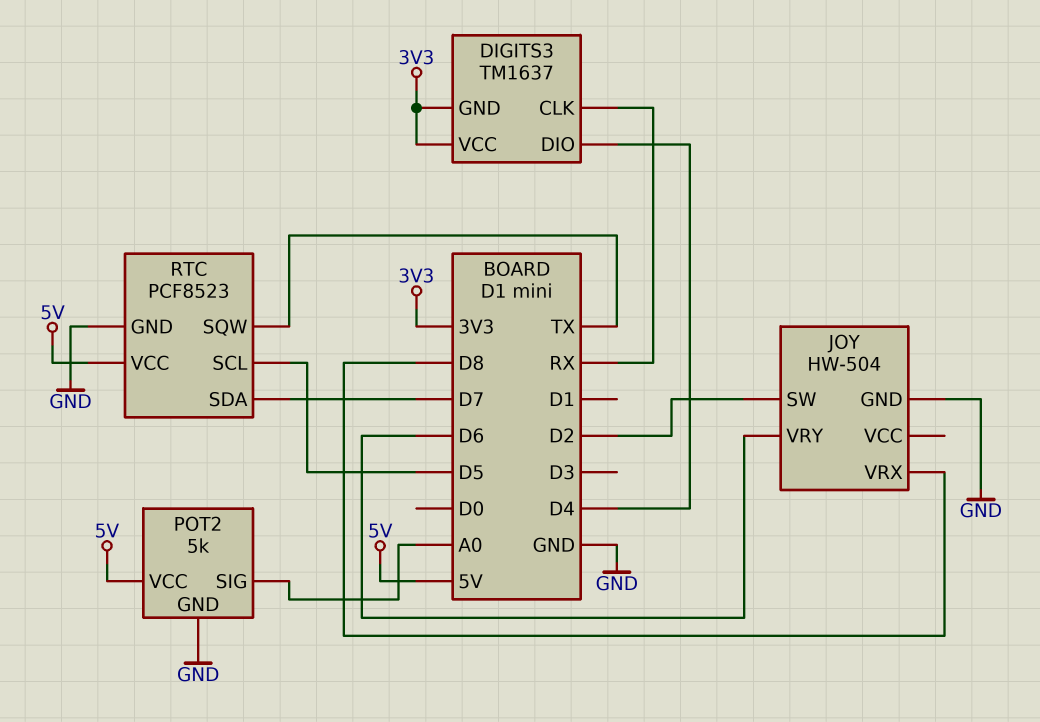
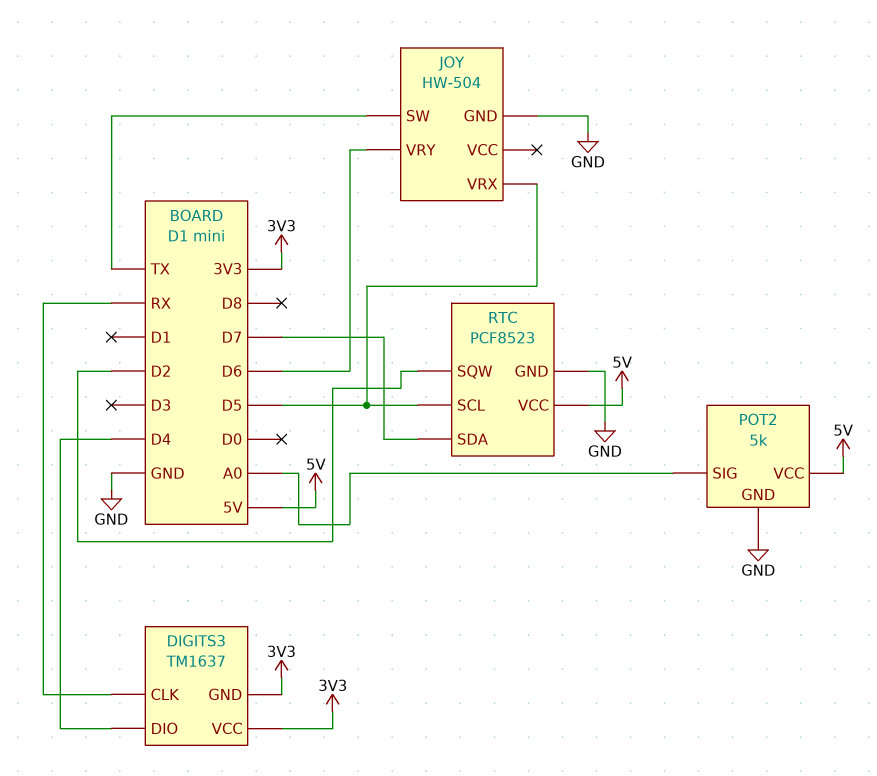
JOY pin SW: D2 -> TX
JOY pin VRX: D8 -> D5
RTC pin SQW: TX -> D2

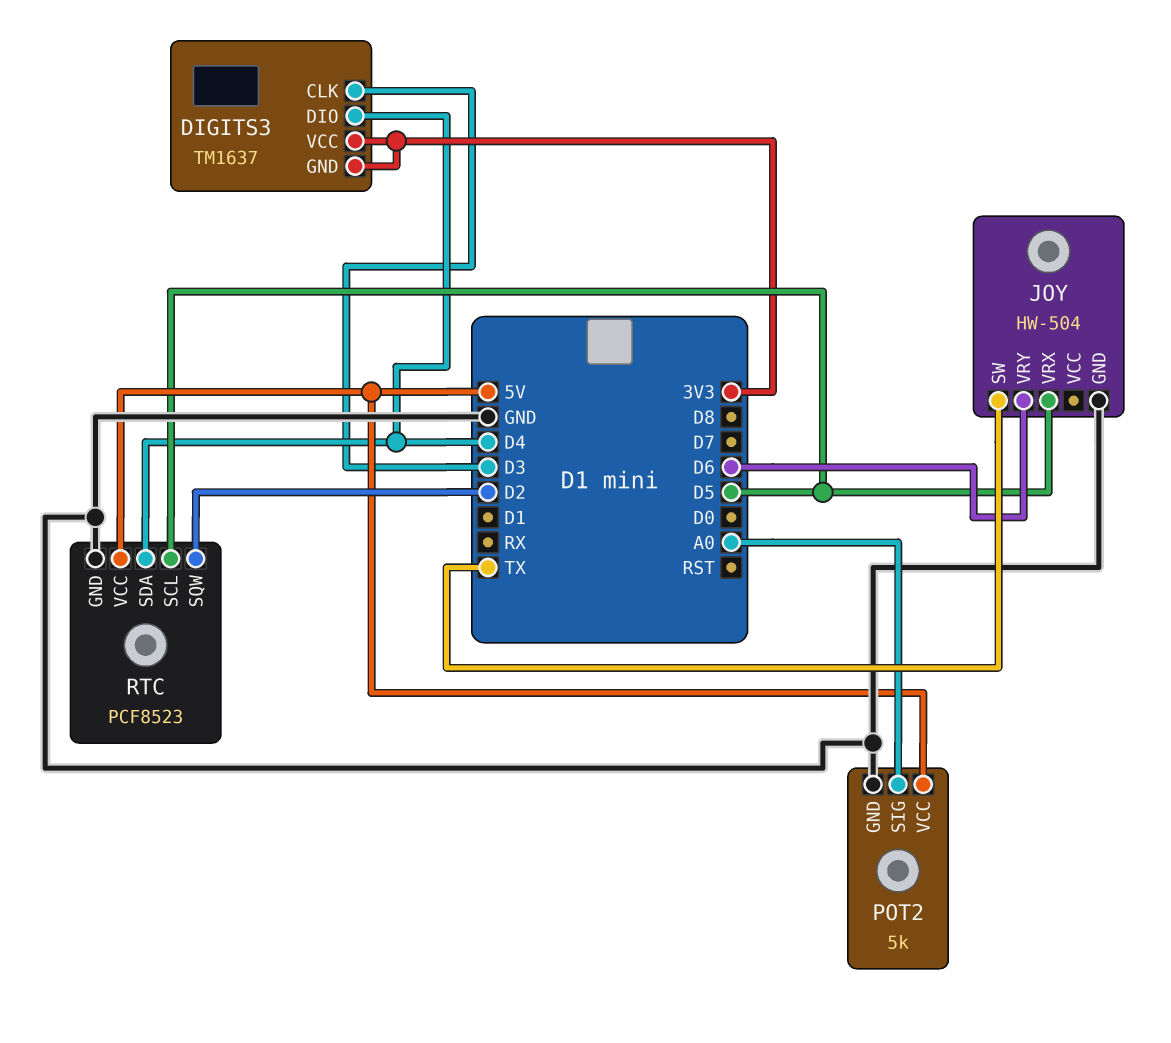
DIGITS3 pin CLK: RX -> D3
RTC pin SDA: D7 -> D4

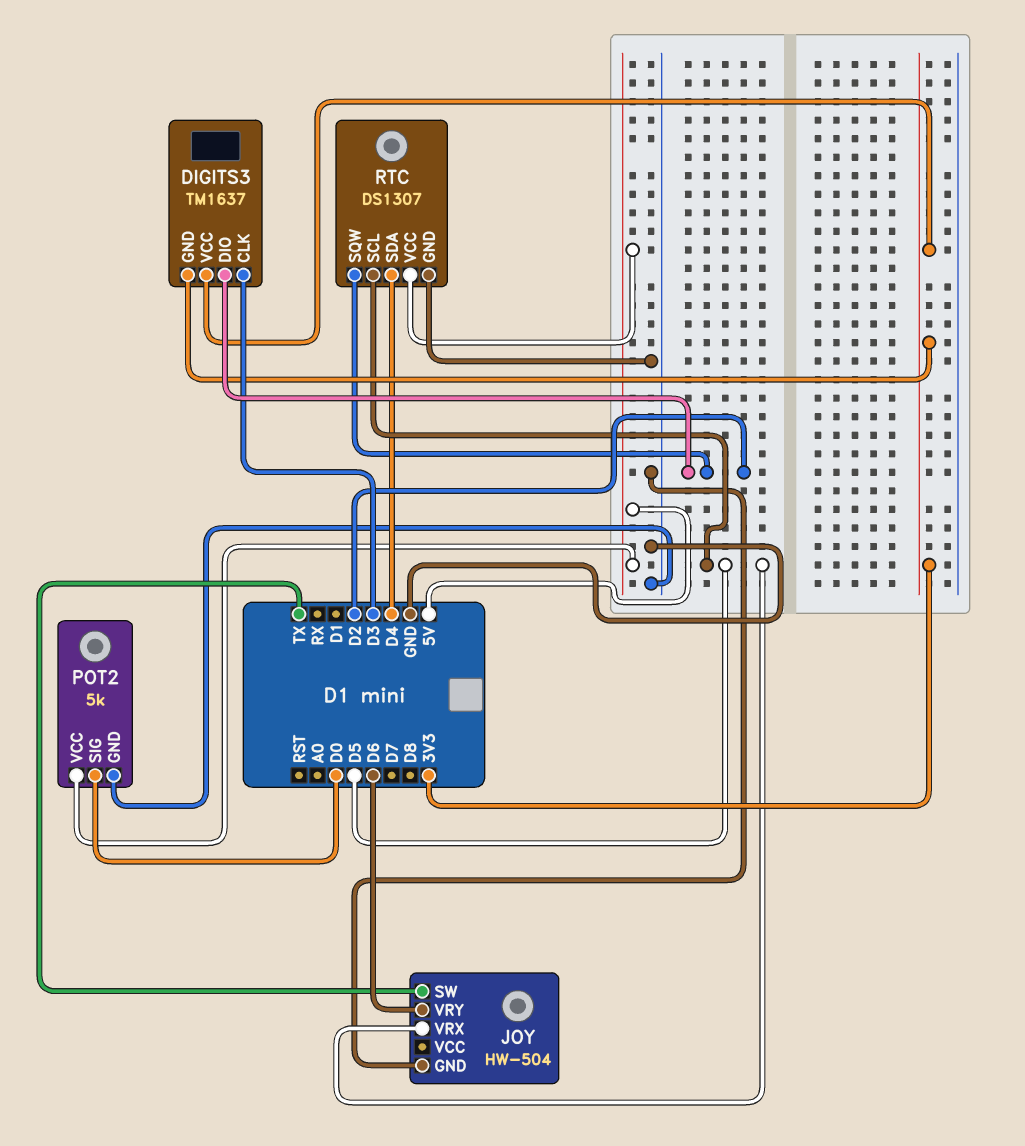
DIGITS3 pin DIO: D4 -> D2
POT2 pin SIG: A0 -> D0
RTC: PCF8523 -> DS1307

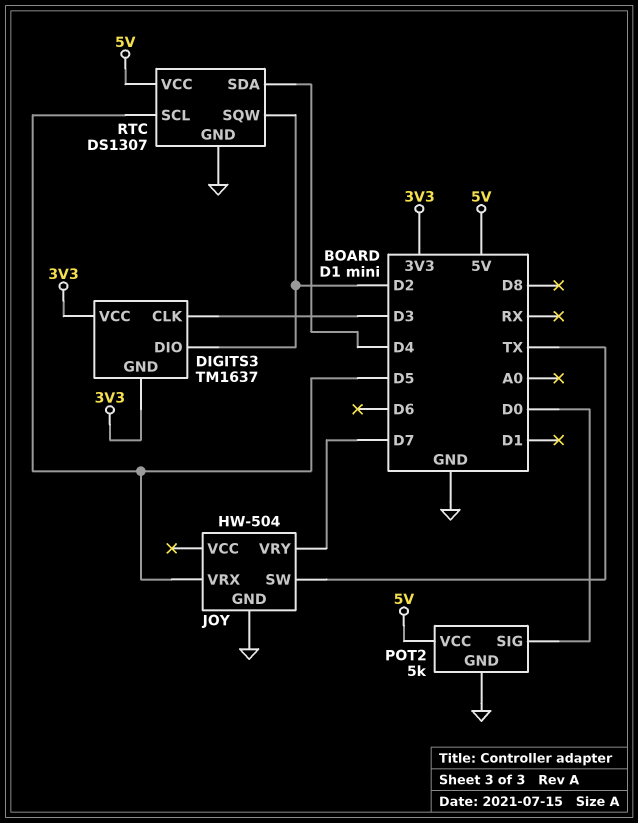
JOY pin VRY: D6 -> D7

